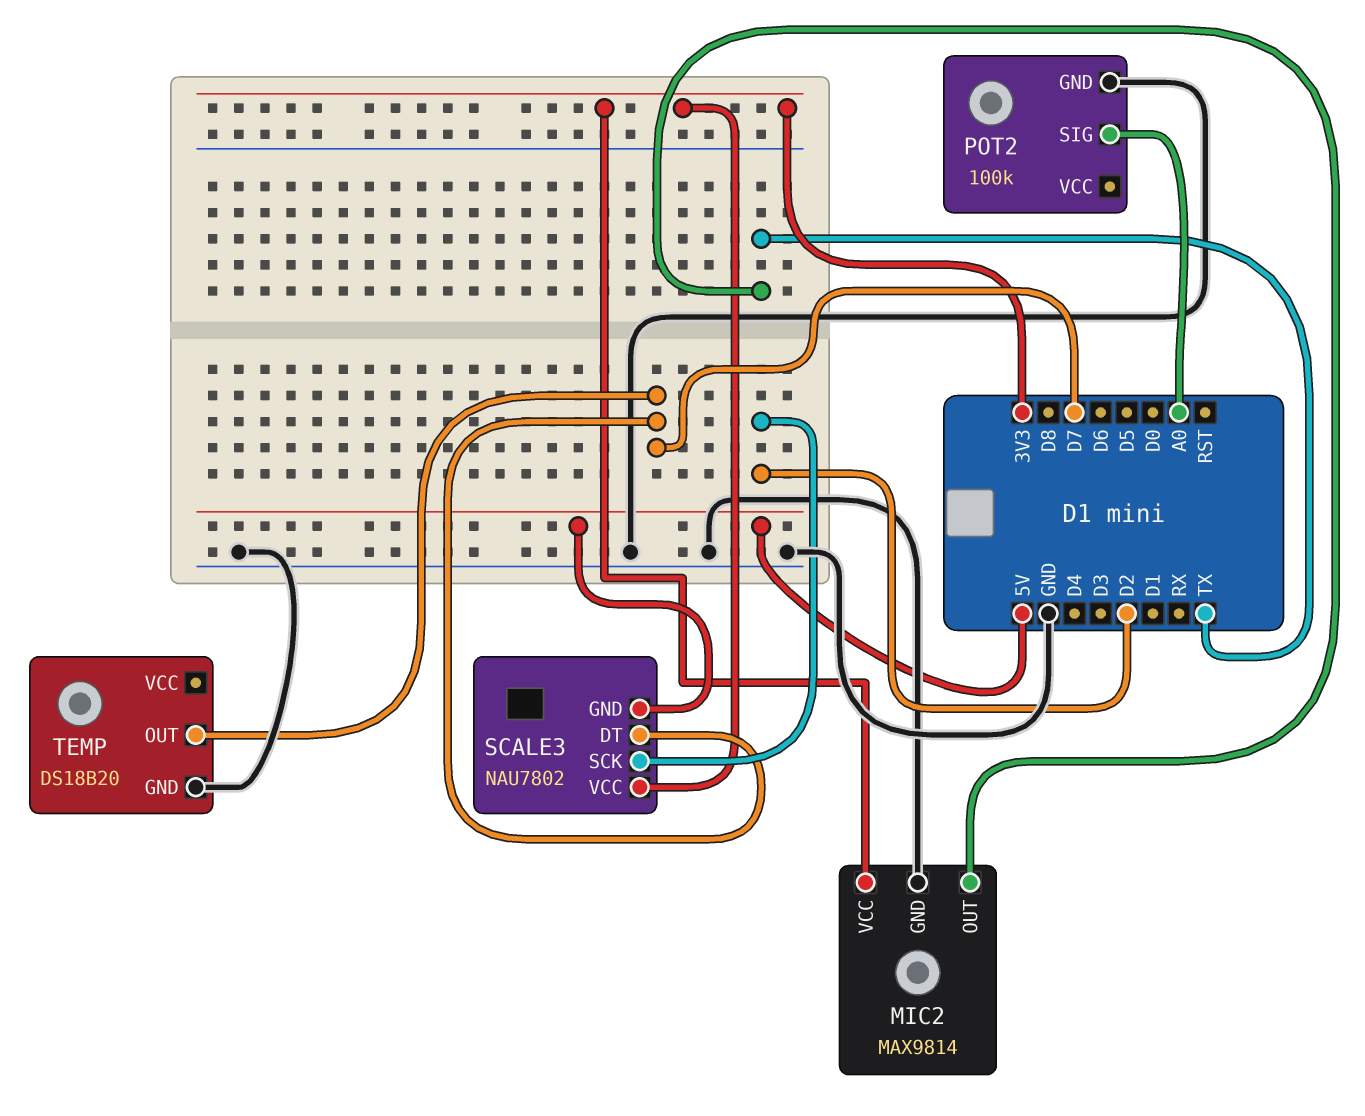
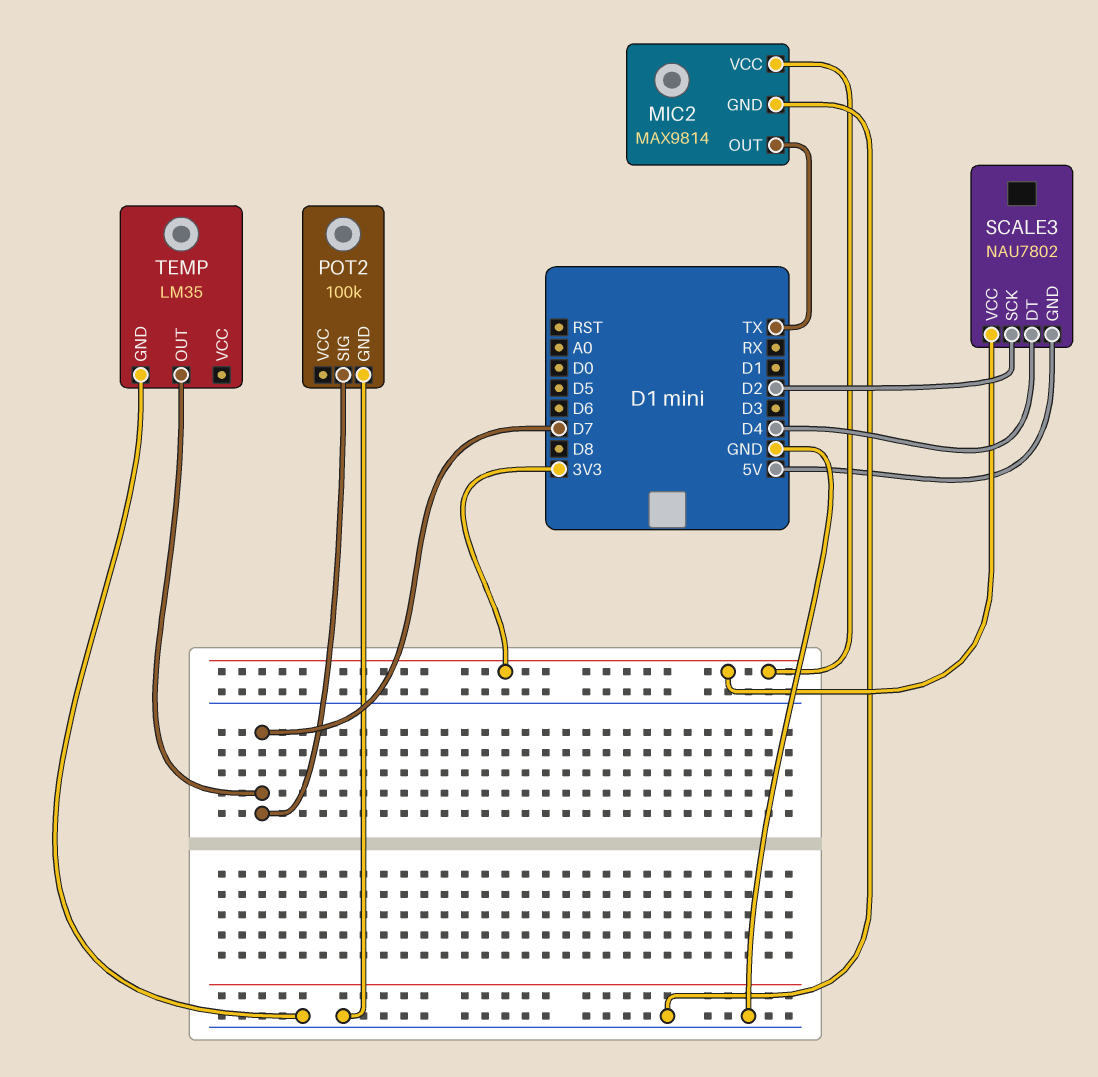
POT2 pin SIG: A0 -> D7
SCALE3 pin DT: D7 -> D4
TEMP: DS18B20 -> LM35

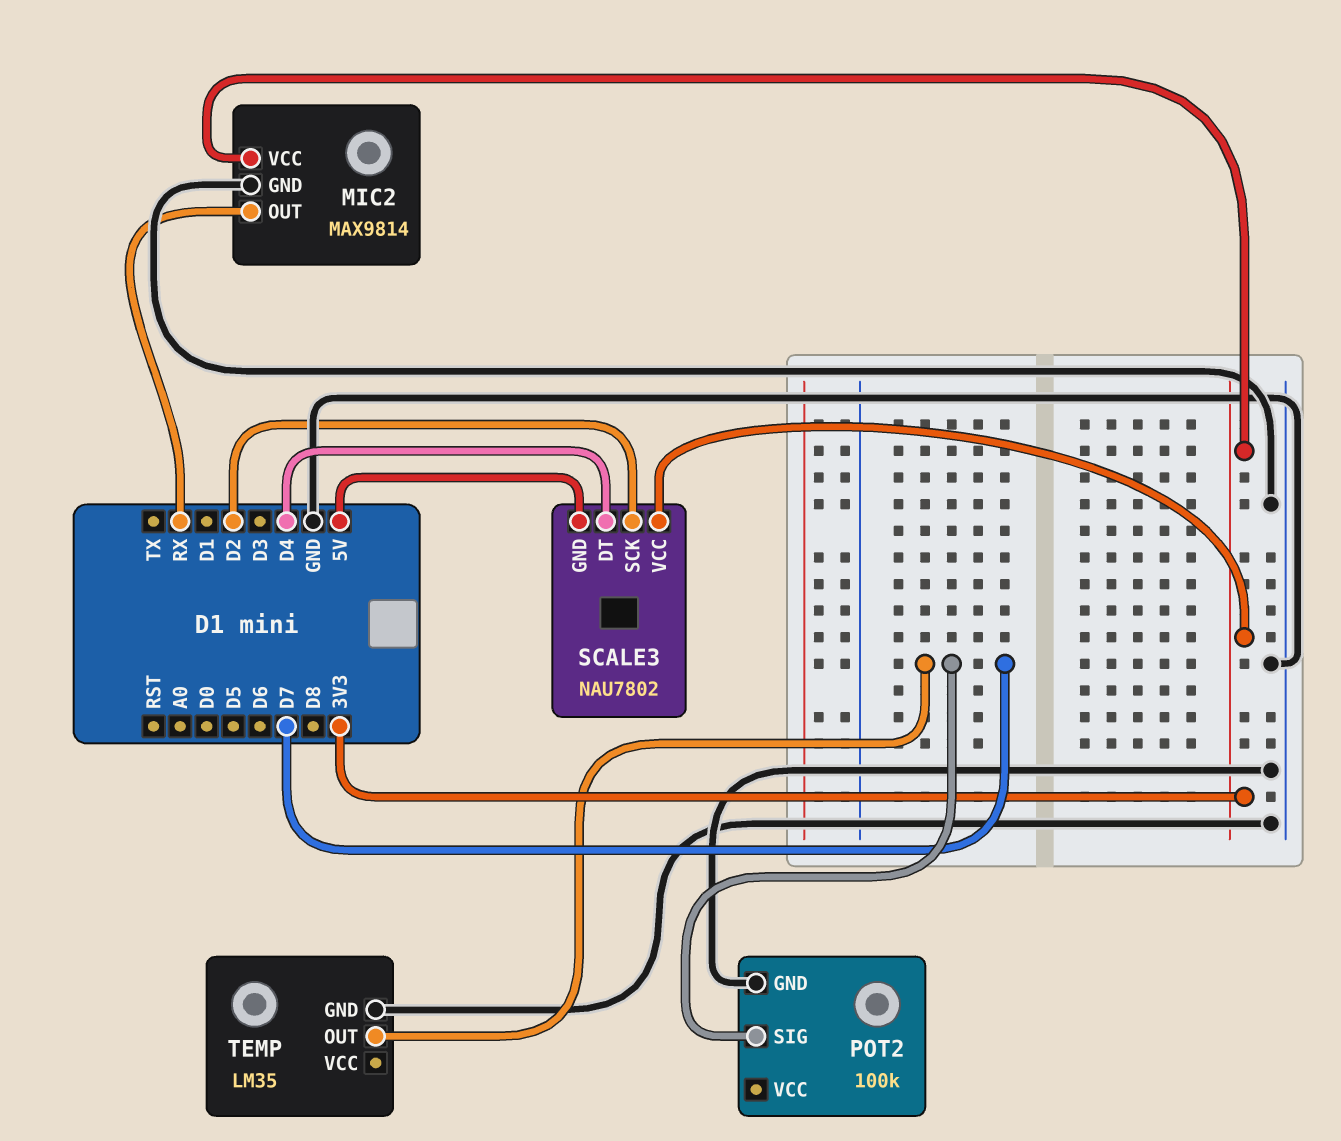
MIC2 pin OUT: TX -> RX

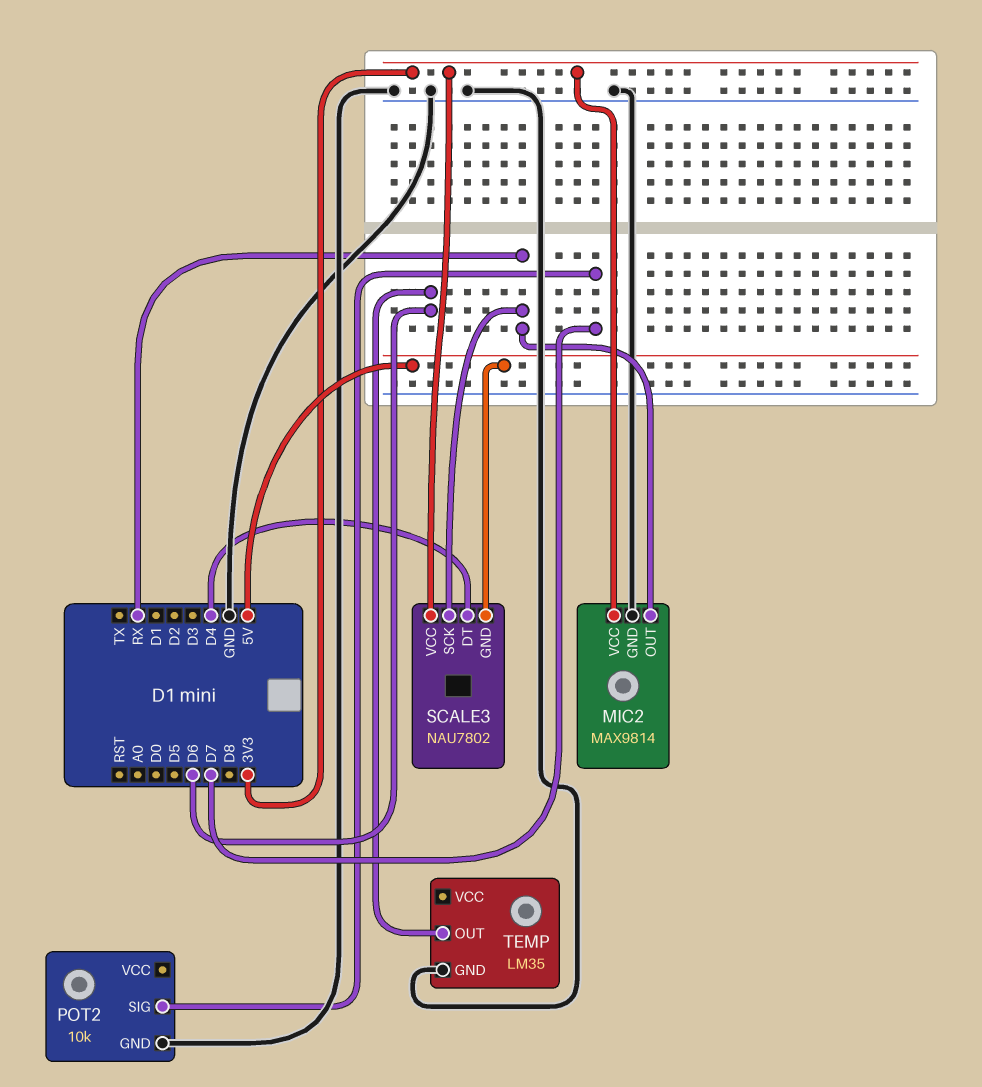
POT2: 100k -> 10k
SCALE3 pin SCK: D2 -> RX
TEMP pin OUT: D7 -> D6

